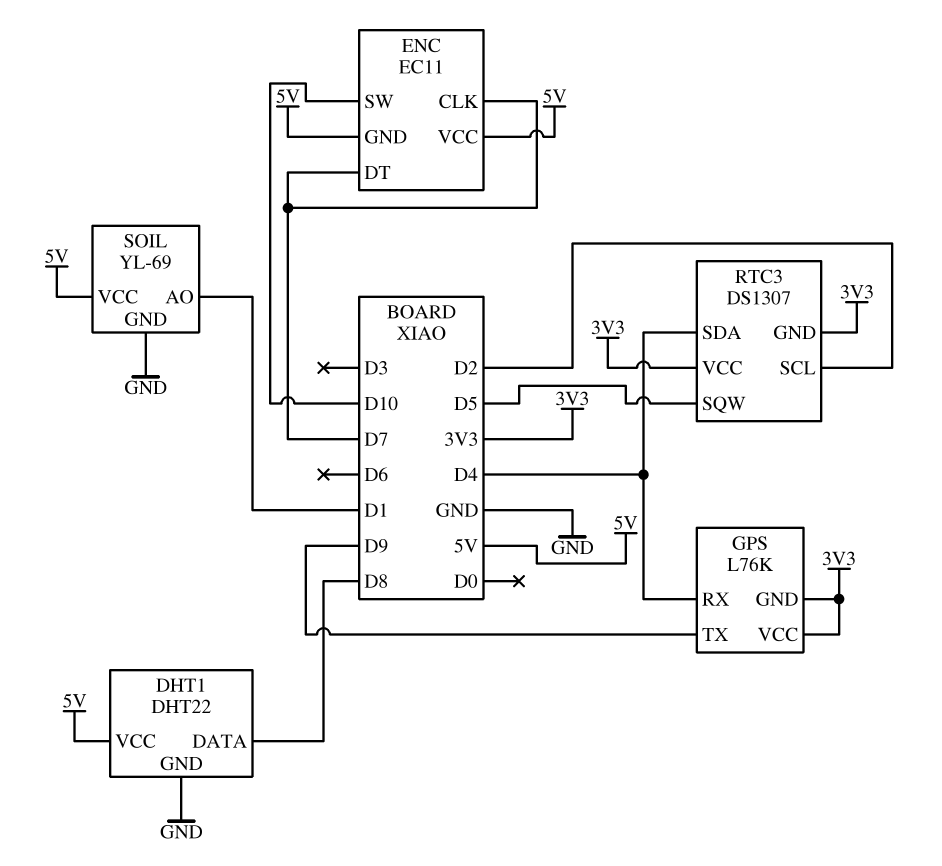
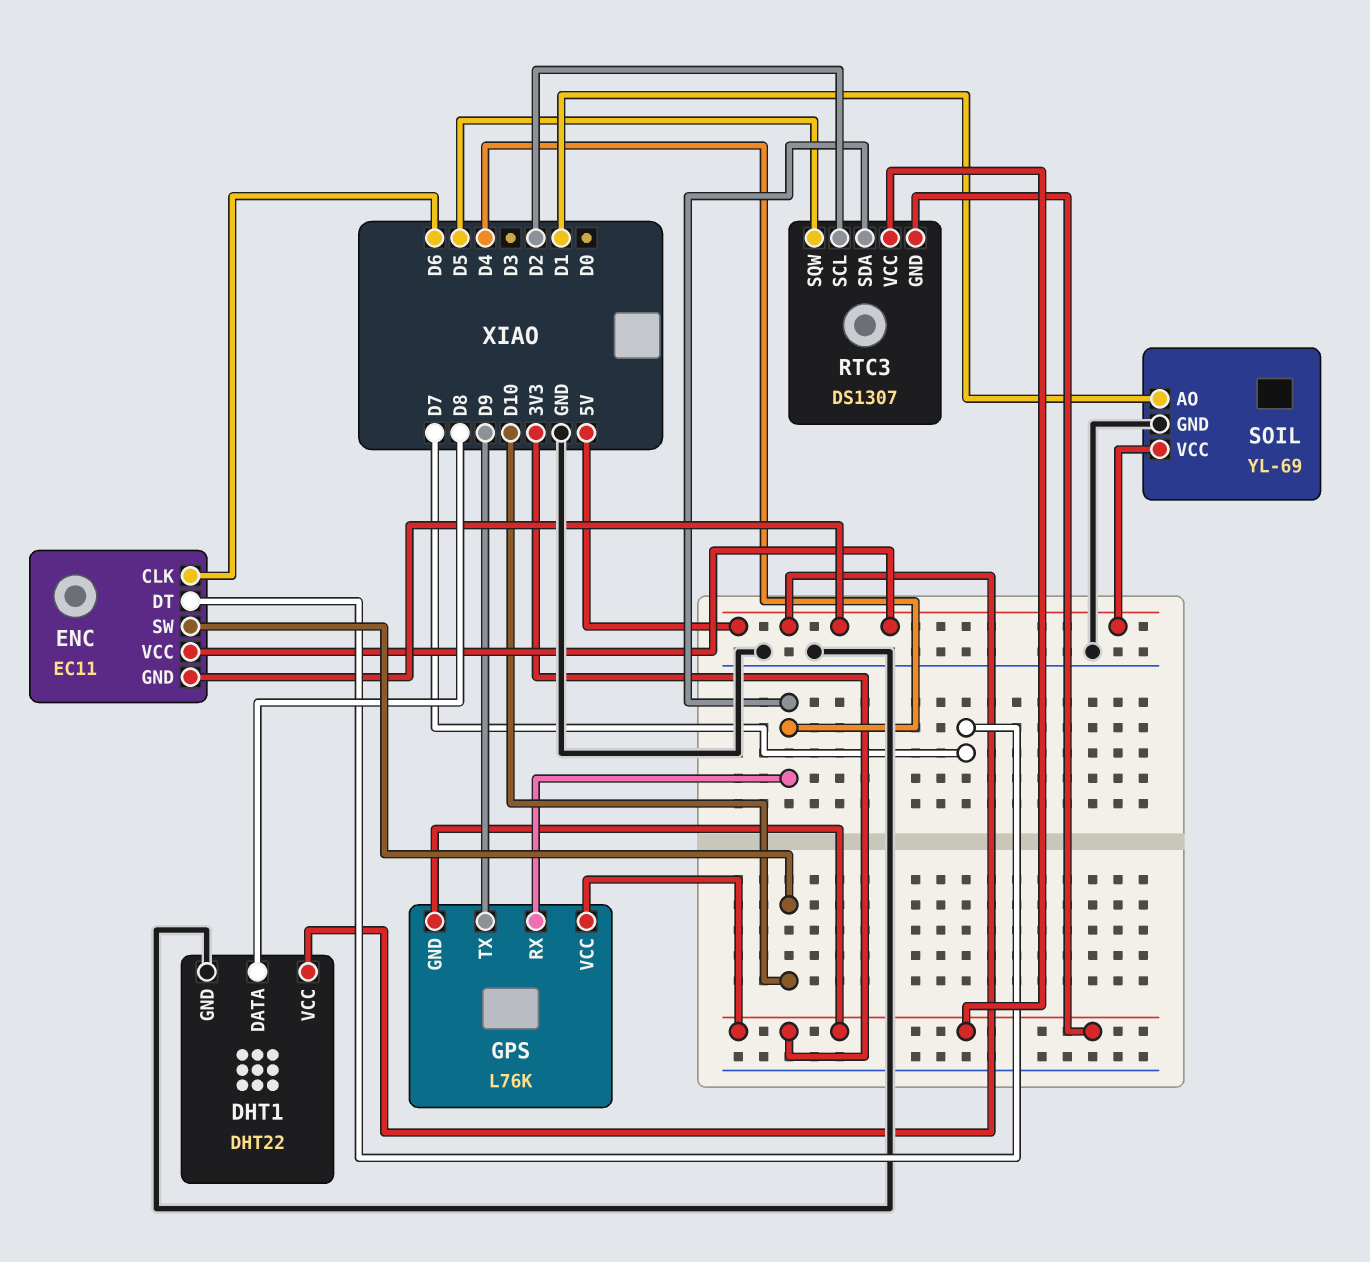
ENC pin CLK: D7 -> D6

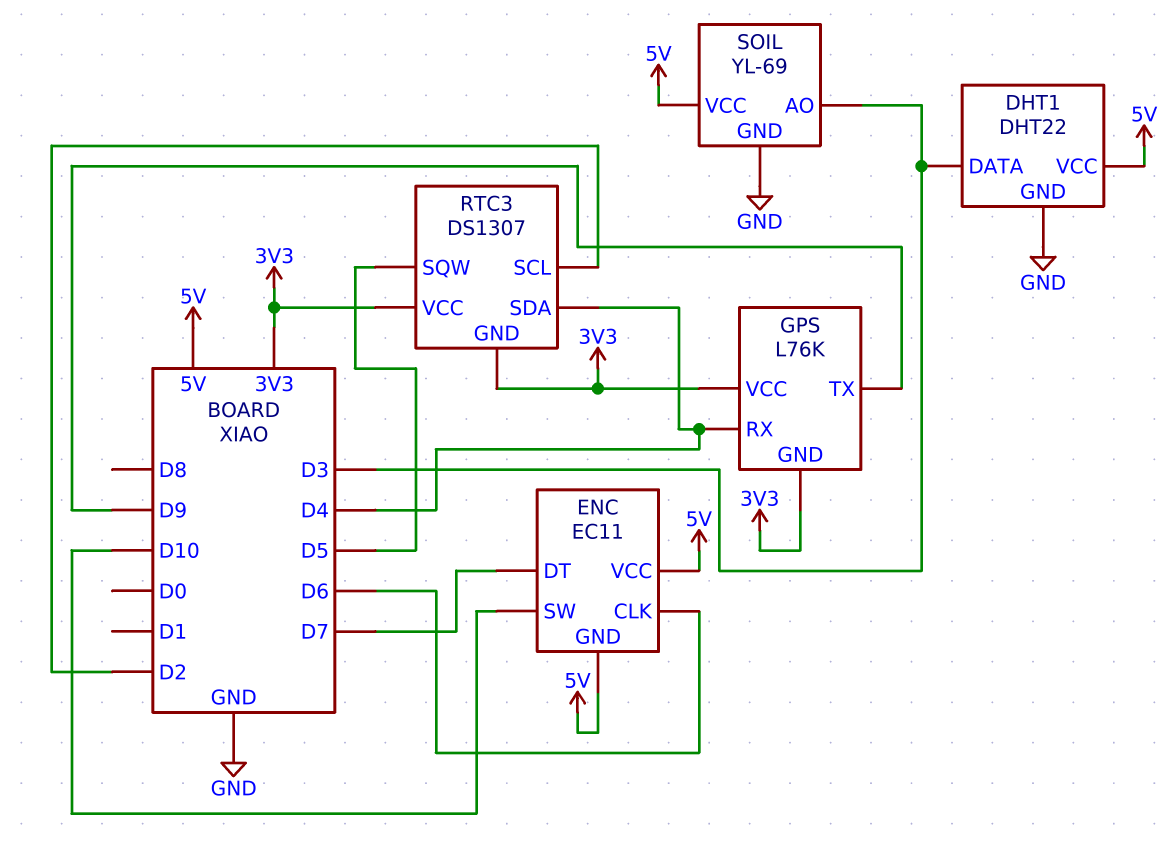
DHT1 pin DATA: D8 -> D3
SOIL pin AO: D1 -> D3

